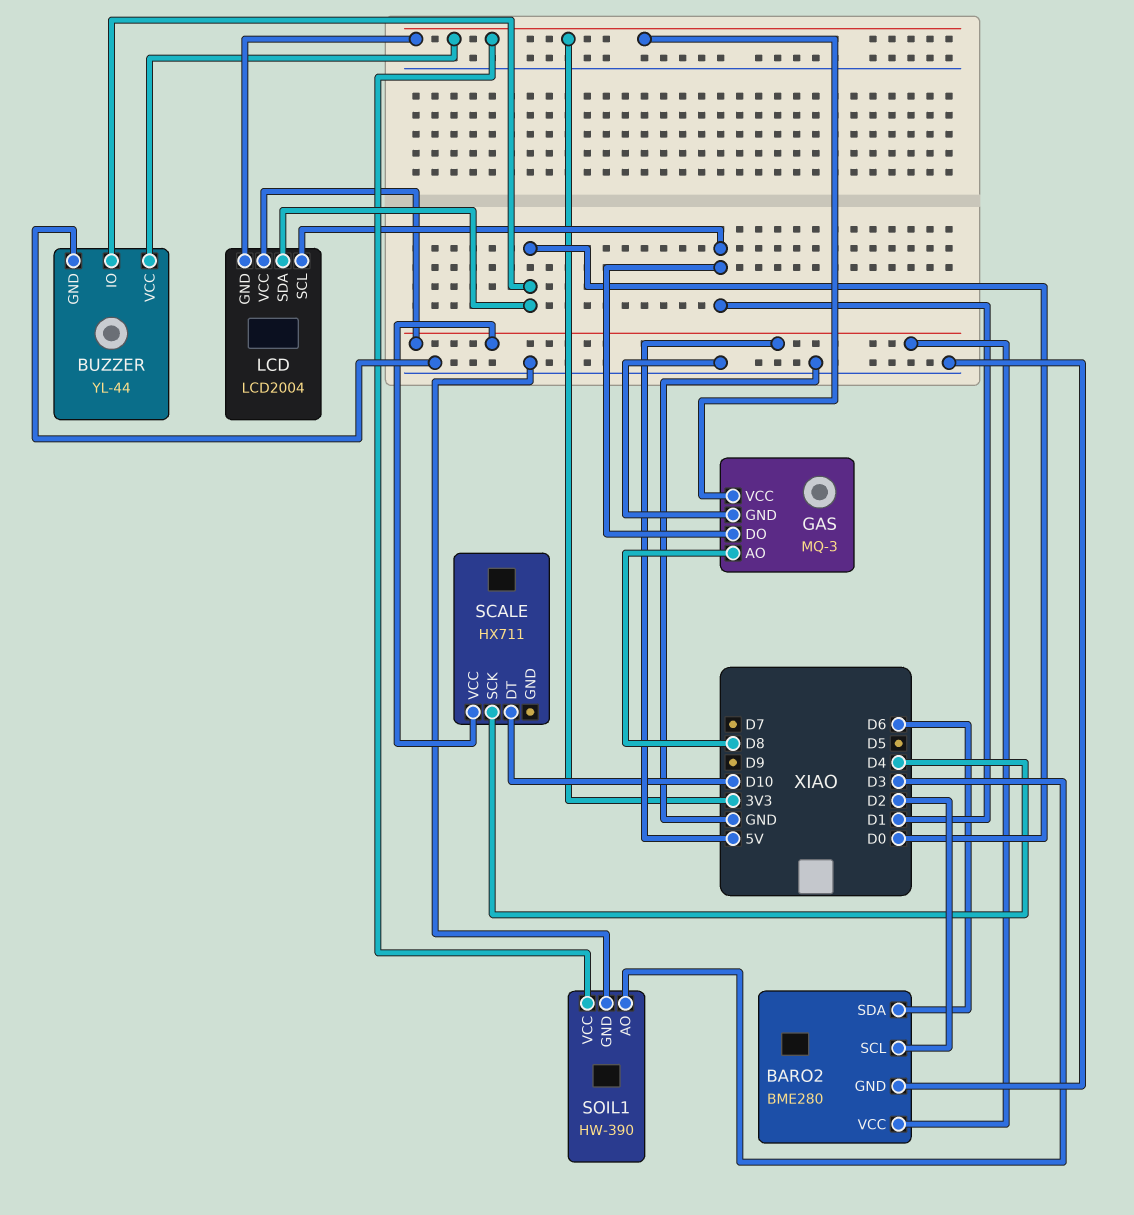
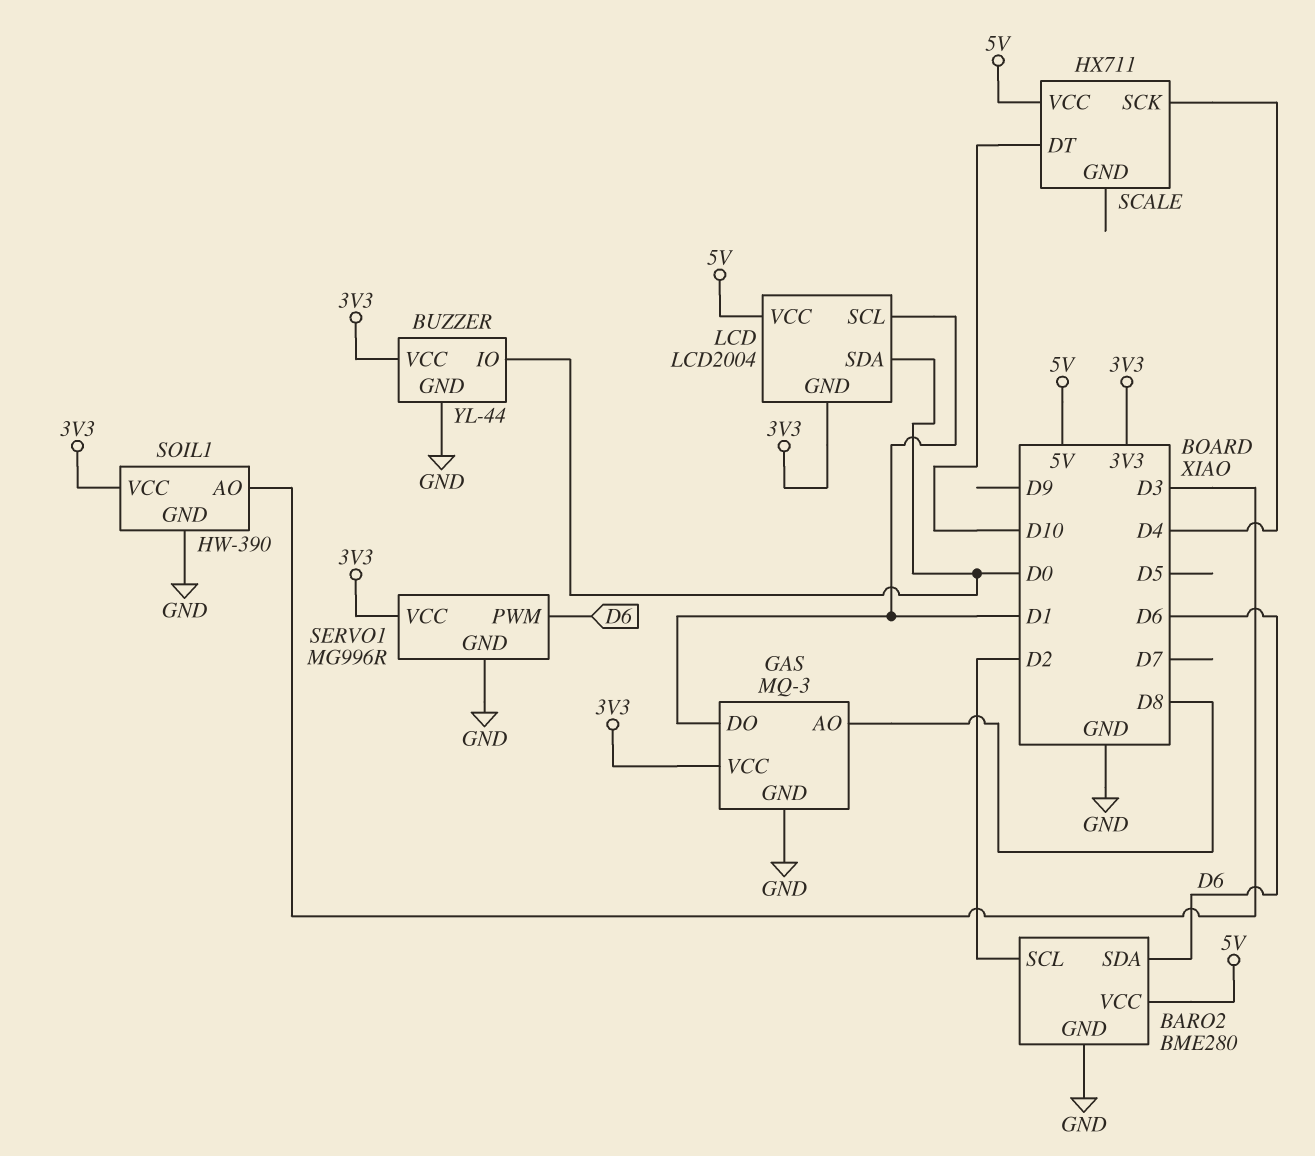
SERVO1: none -> MG996R
SERVO1 pin GND: none -> GND
SERVO1 pin PWM: none -> D6
SERVO1 pin VCC: none -> 3V3

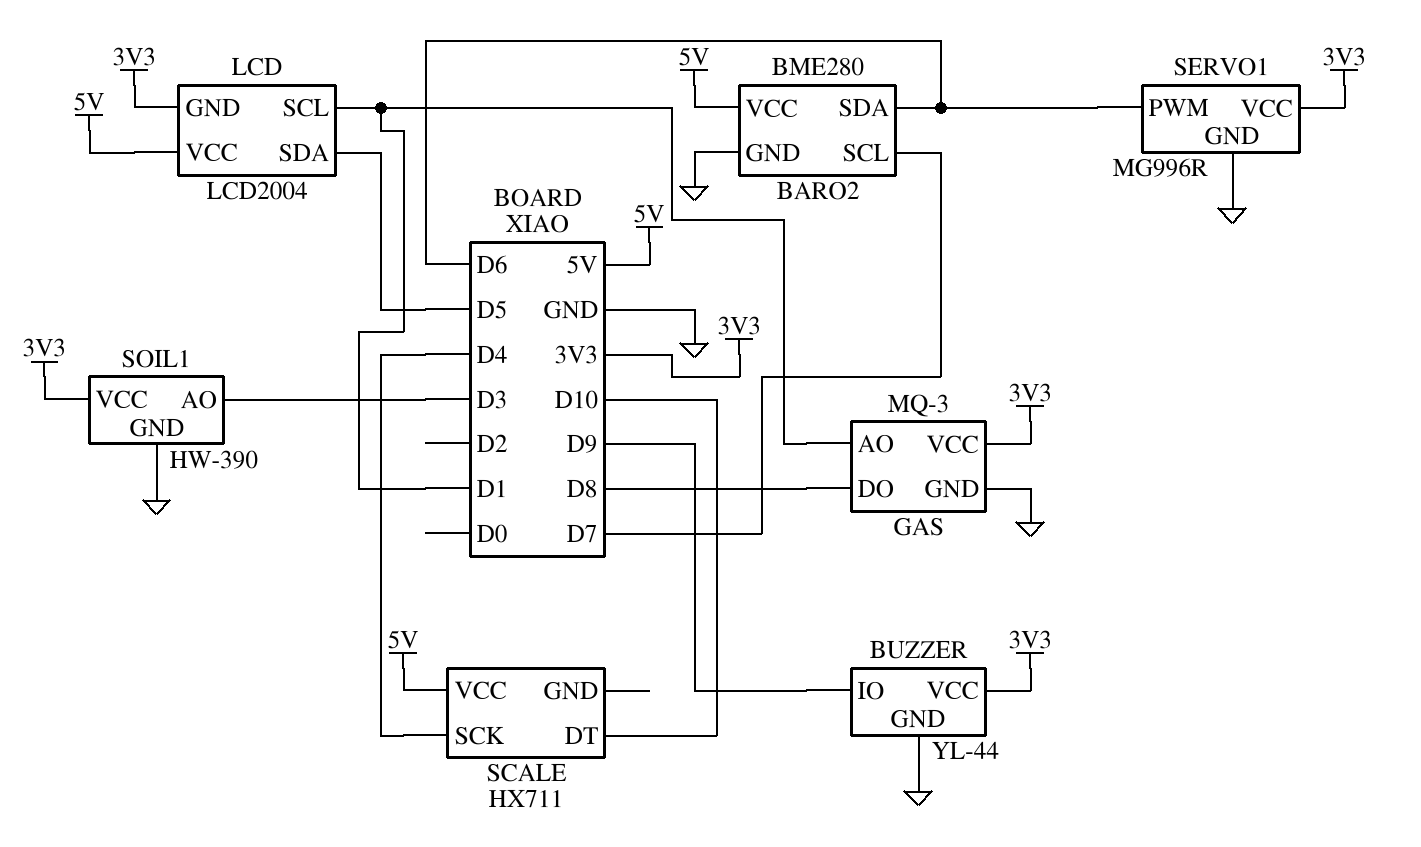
BARO2 pin SCL: D2 -> D7
BUZZER pin IO: D0 -> D9
GAS pin AO: D8 -> D1
GAS pin DO: D1 -> D8
LCD pin SDA: D0 -> D5

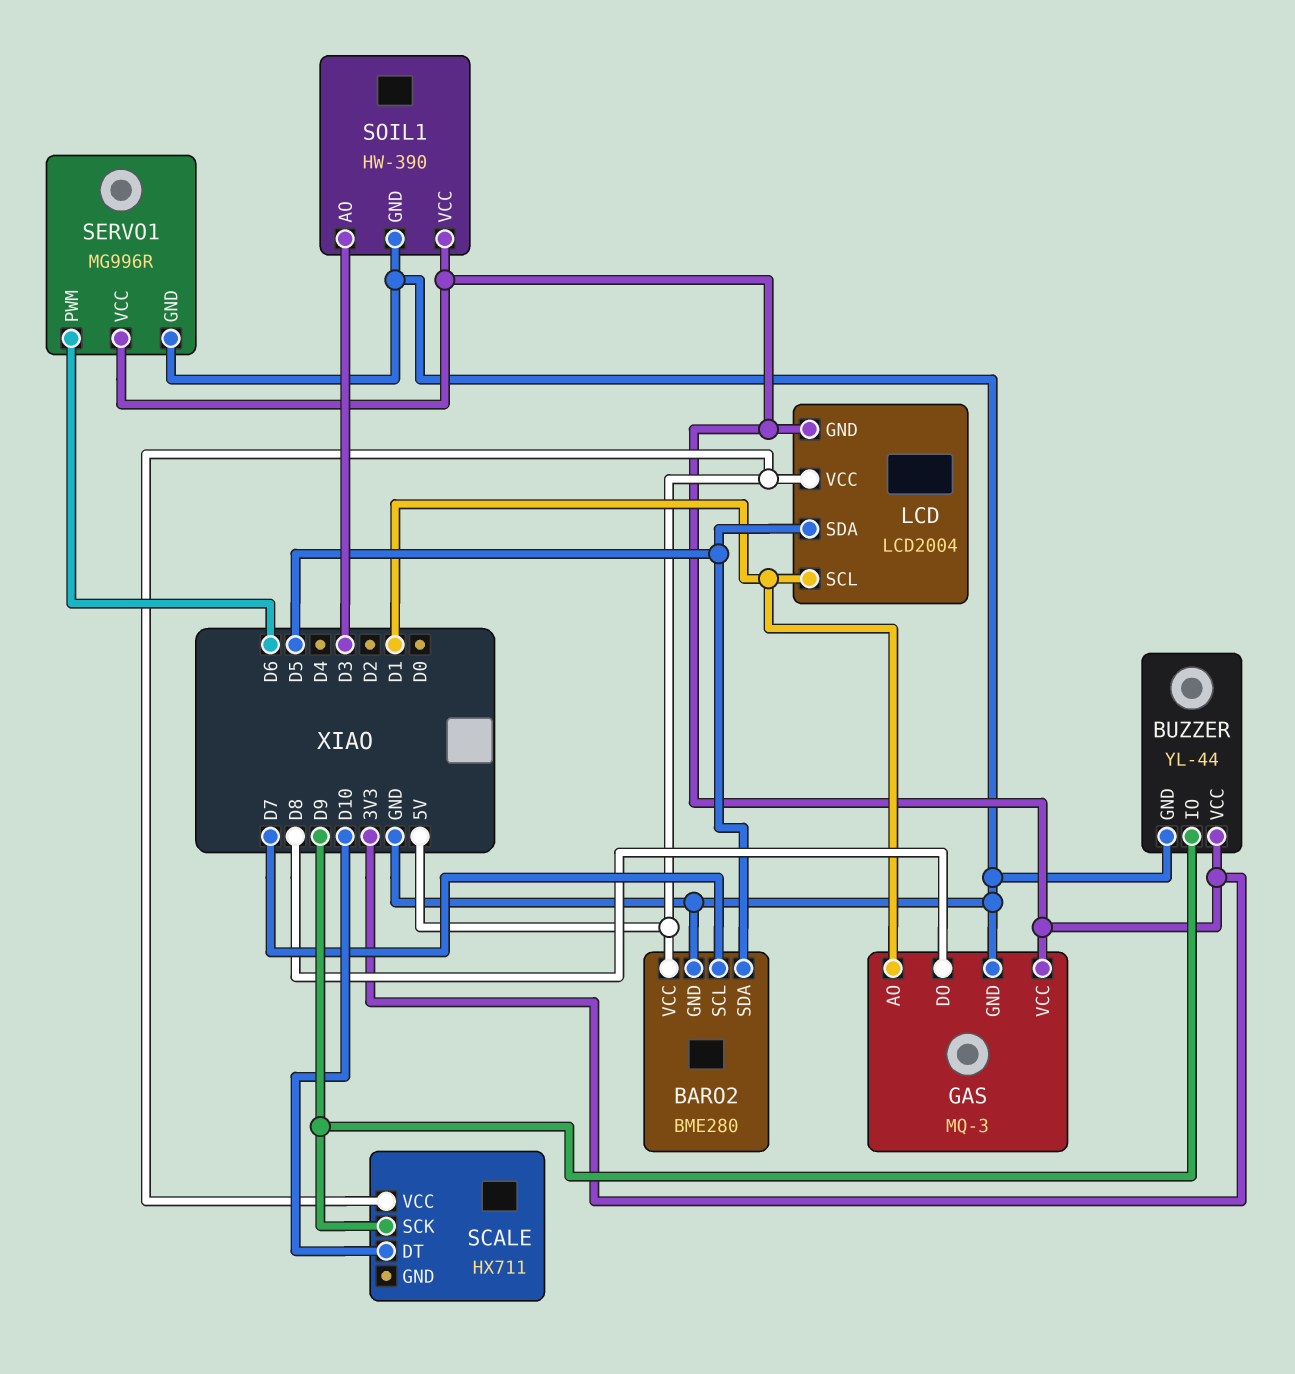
BARO2 pin SDA: D6 -> D5
SCALE pin SCK: D4 -> D9

